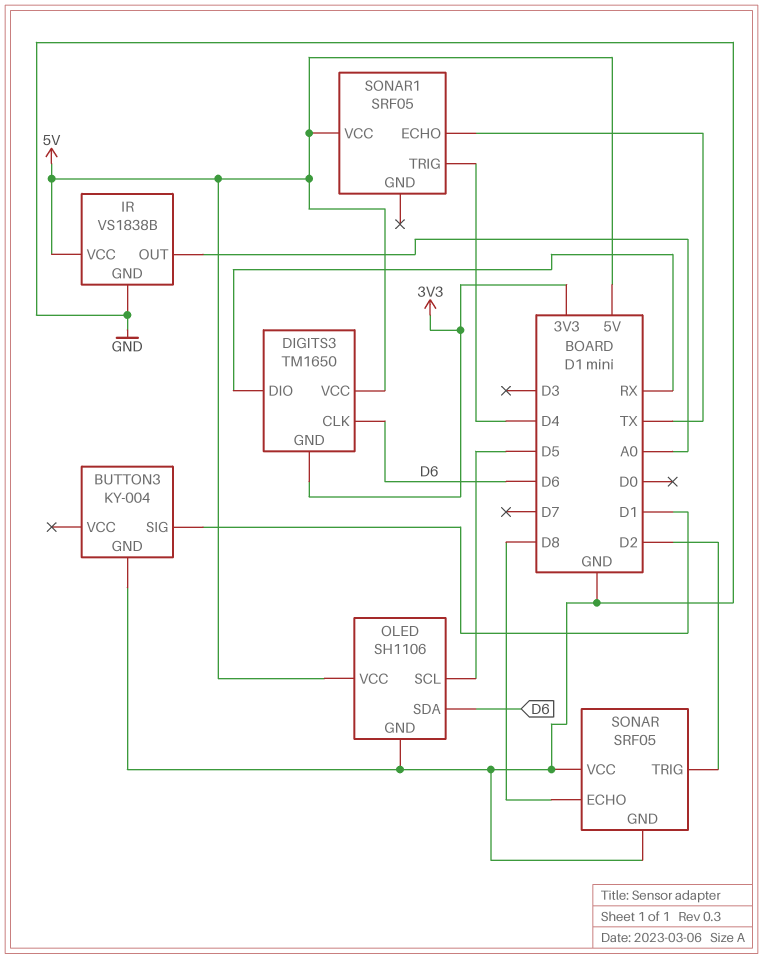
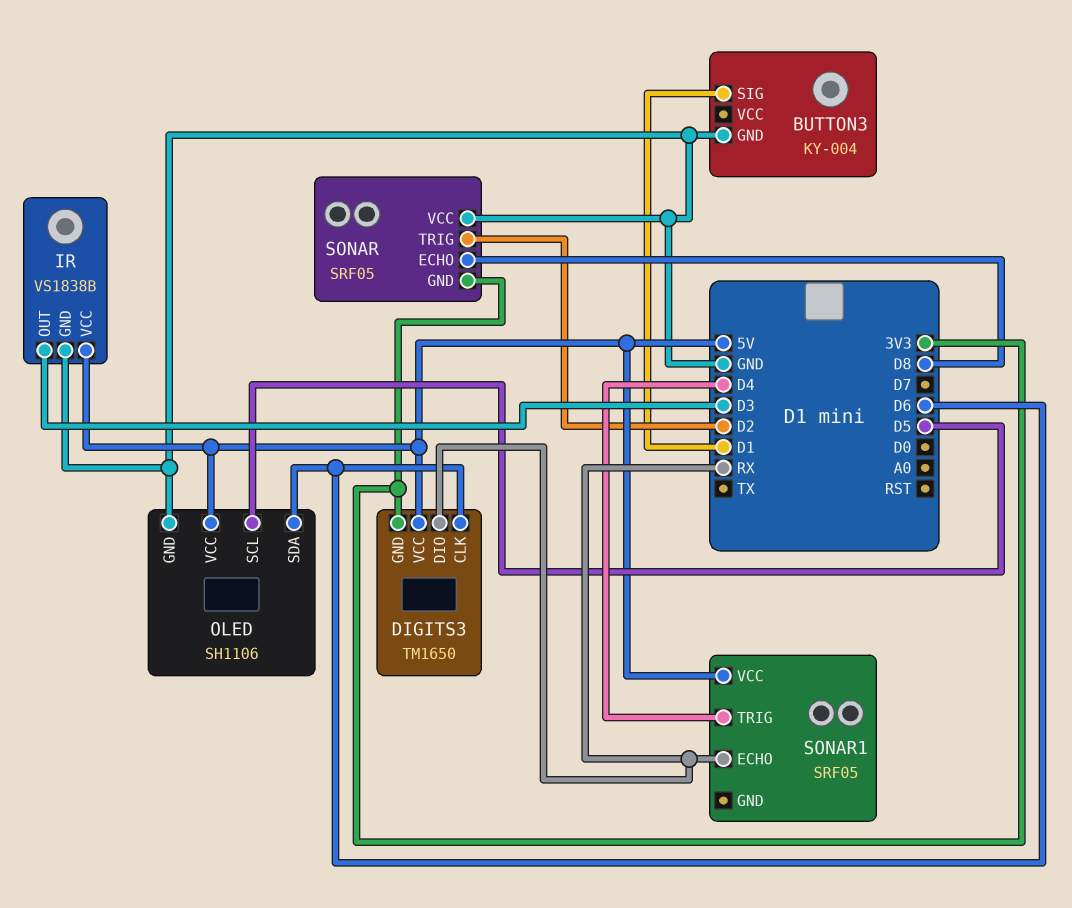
IR pin OUT: A0 -> D3
SONAR pin GND: GND -> 3V3
SONAR1 pin ECHO: TX -> RX

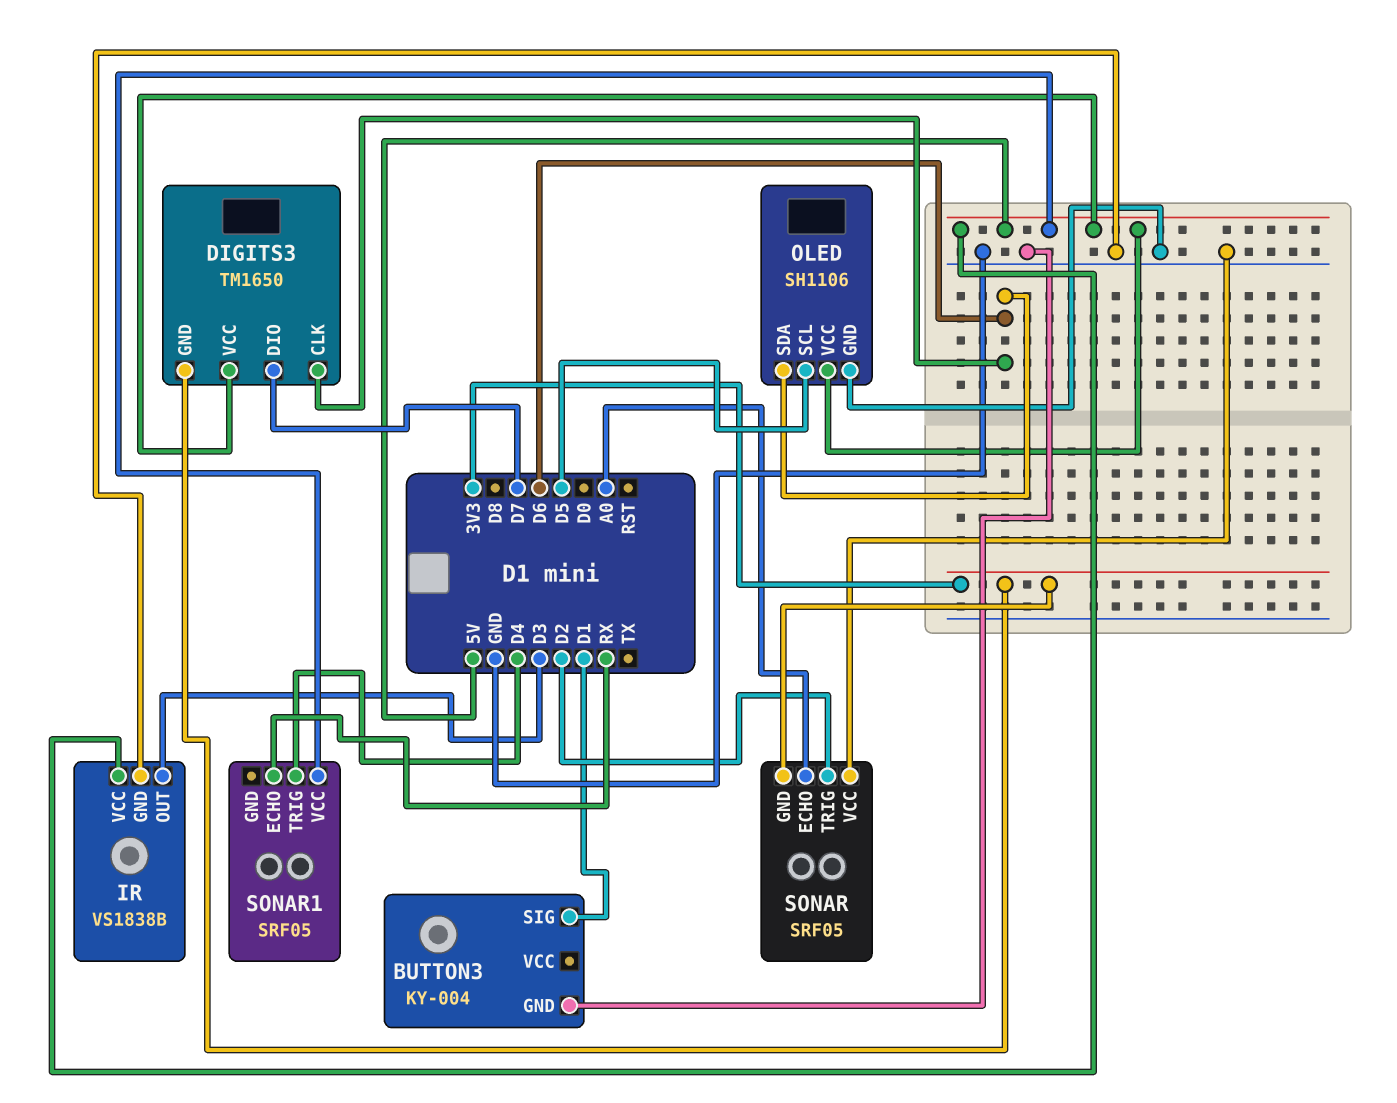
DIGITS3 pin DIO: RX -> D7
SONAR pin ECHO: D8 -> A0

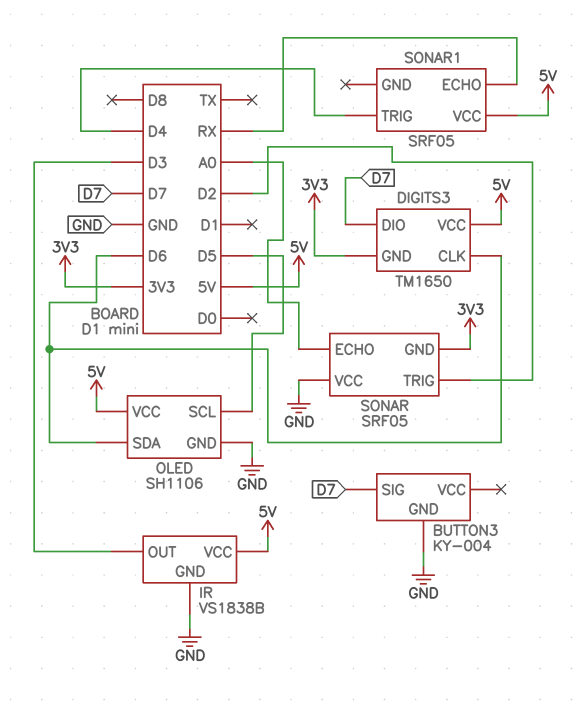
BUTTON3 pin SIG: D1 -> D7

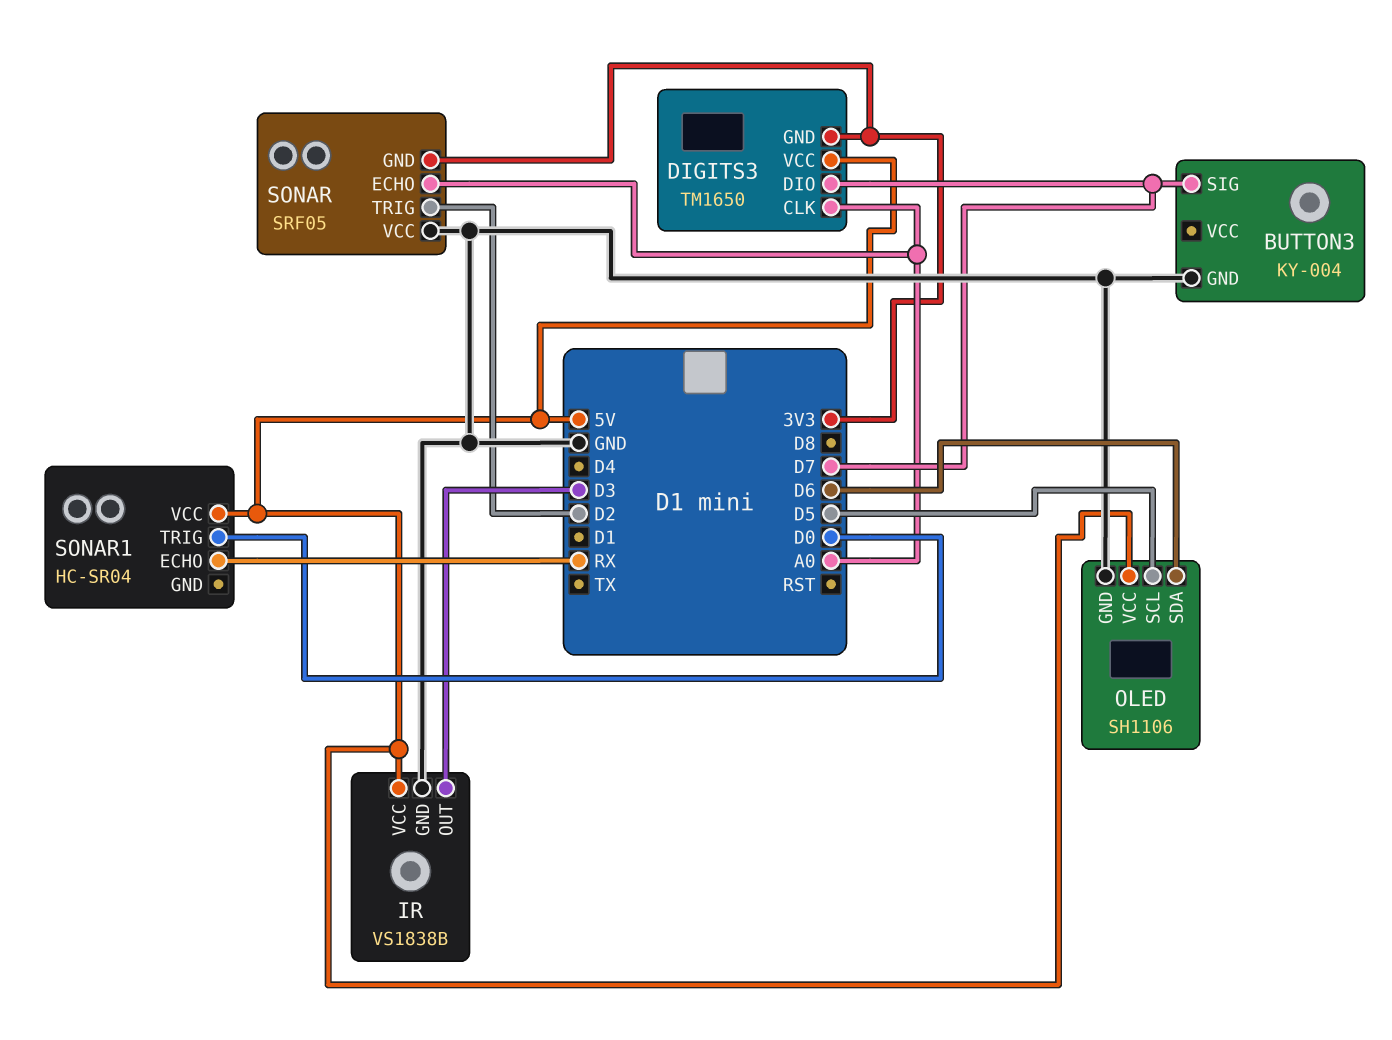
DIGITS3 pin CLK: D6 -> A0
SONAR1: SRF05 -> HC-SR04
SONAR1 pin TRIG: D4 -> D0

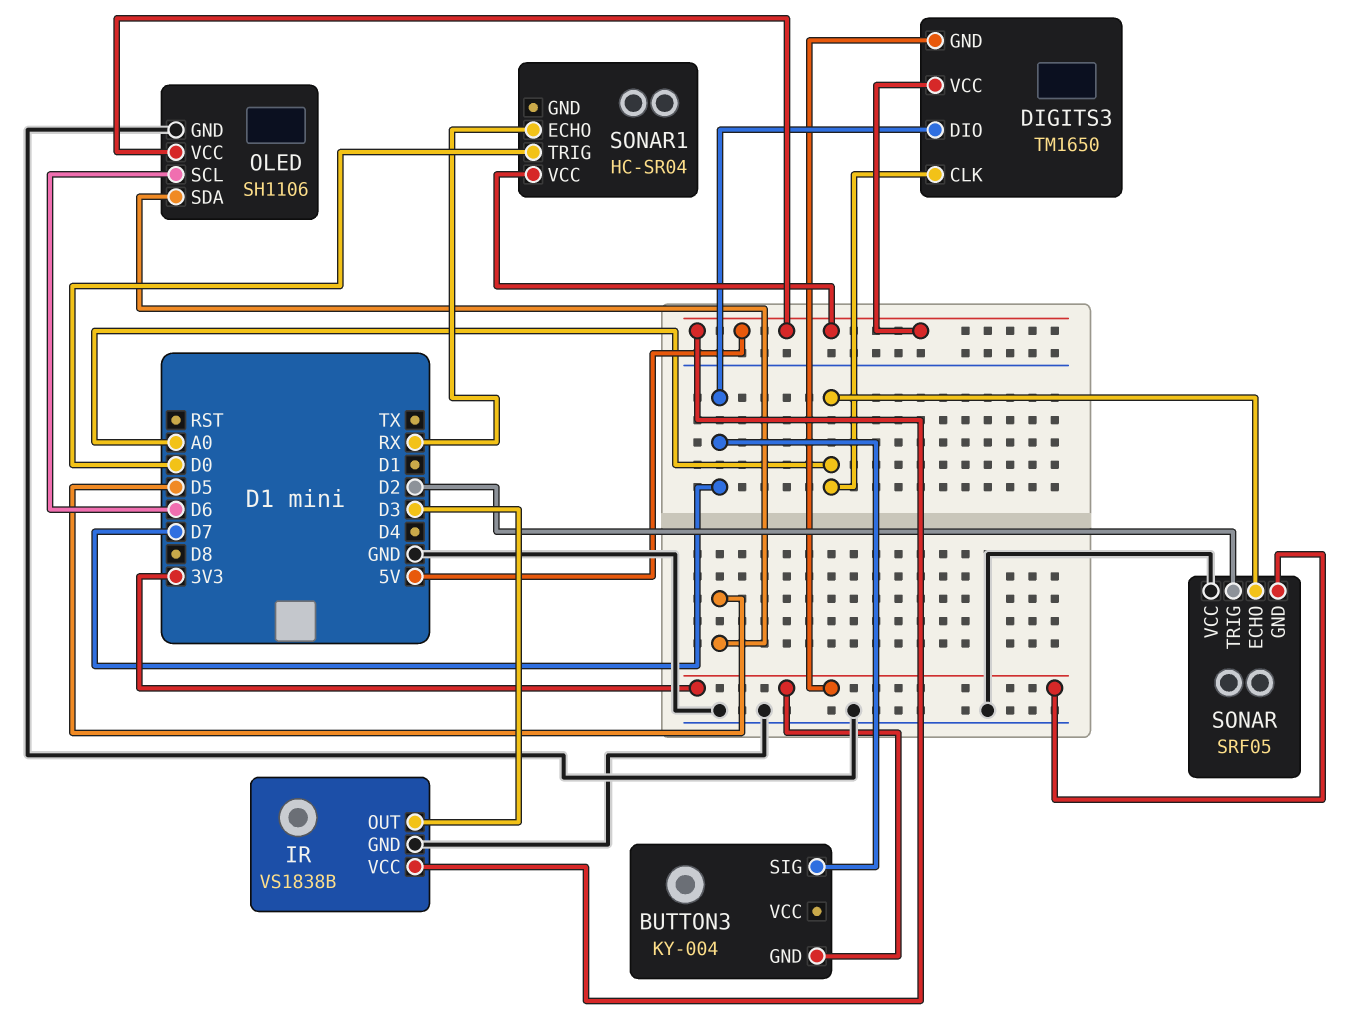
BUTTON3 pin GND: GND -> 3V3
OLED pin SCL: D5 -> D6
OLED pin SDA: D6 -> D5

